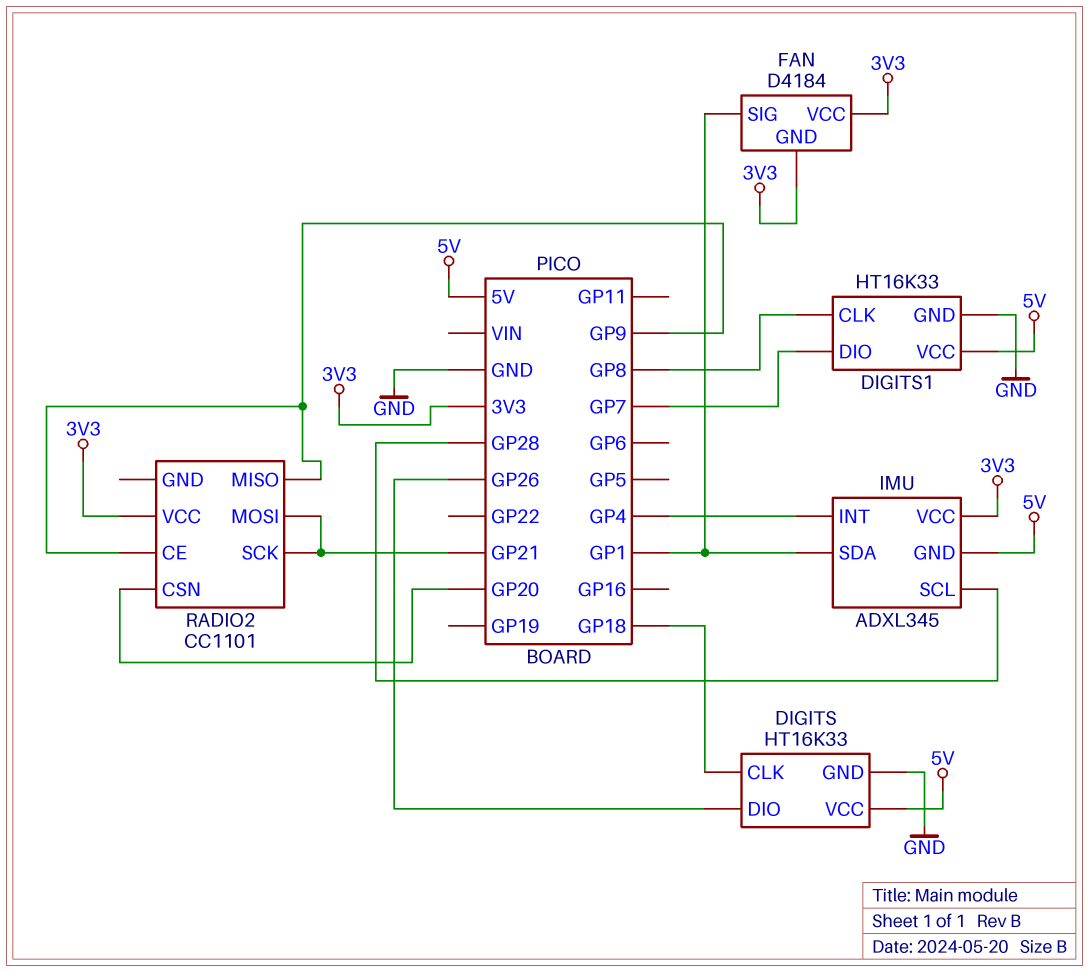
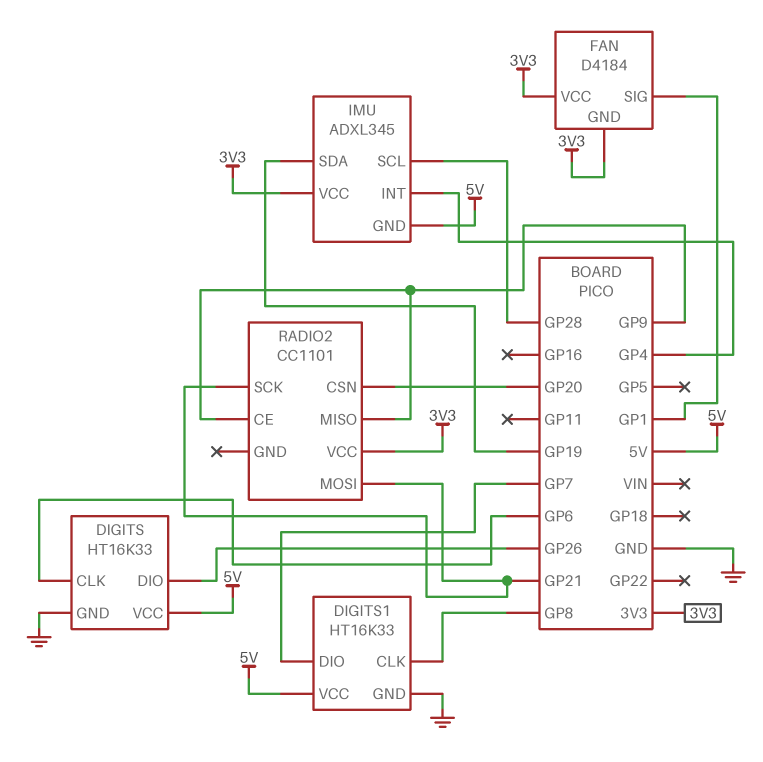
DIGITS pin CLK: GP18 -> GP6
IMU pin SDA: GP1 -> GP19

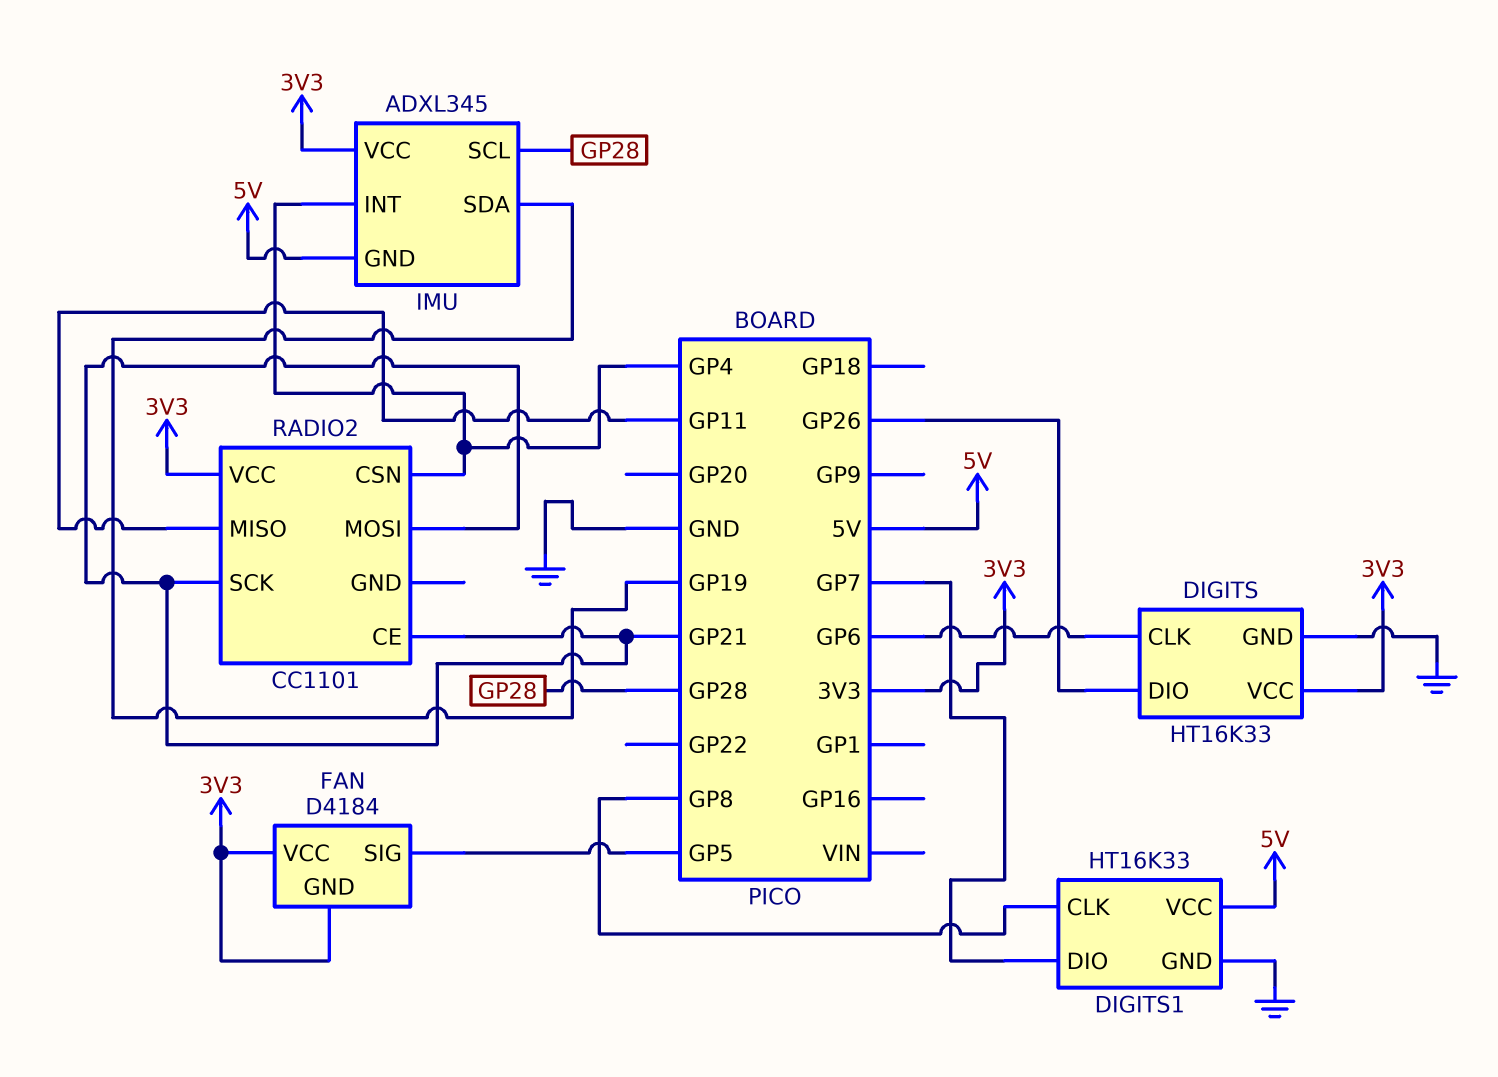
DIGITS pin VCC: 5V -> 3V3
FAN pin SIG: GP1 -> GP5
RADIO2 pin CE: GP9 -> GP21
RADIO2 pin CSN: GP20 -> GP4
RADIO2 pin MISO: GP9 -> GP11

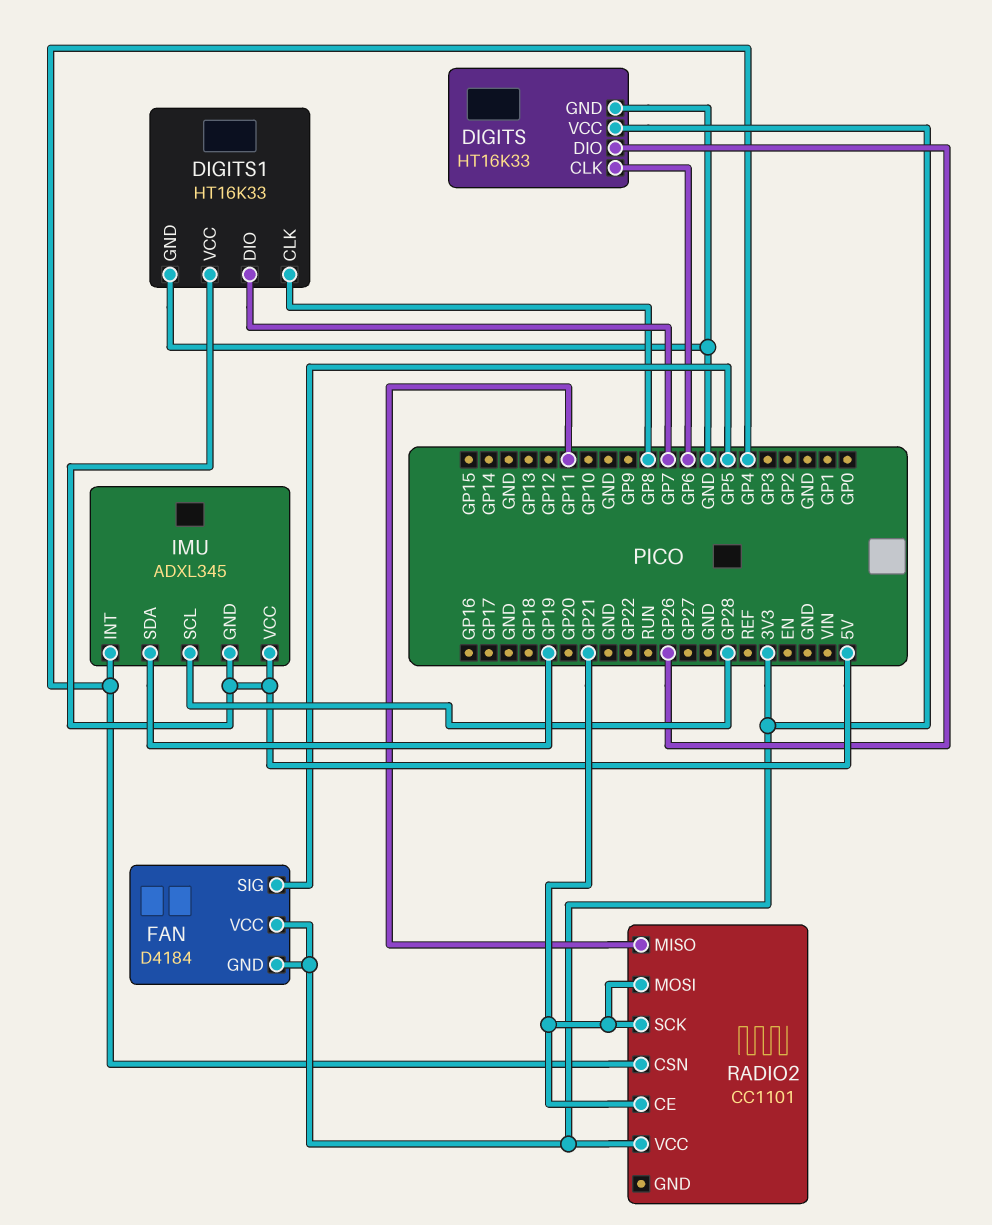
IMU pin VCC: 3V3 -> 5V

